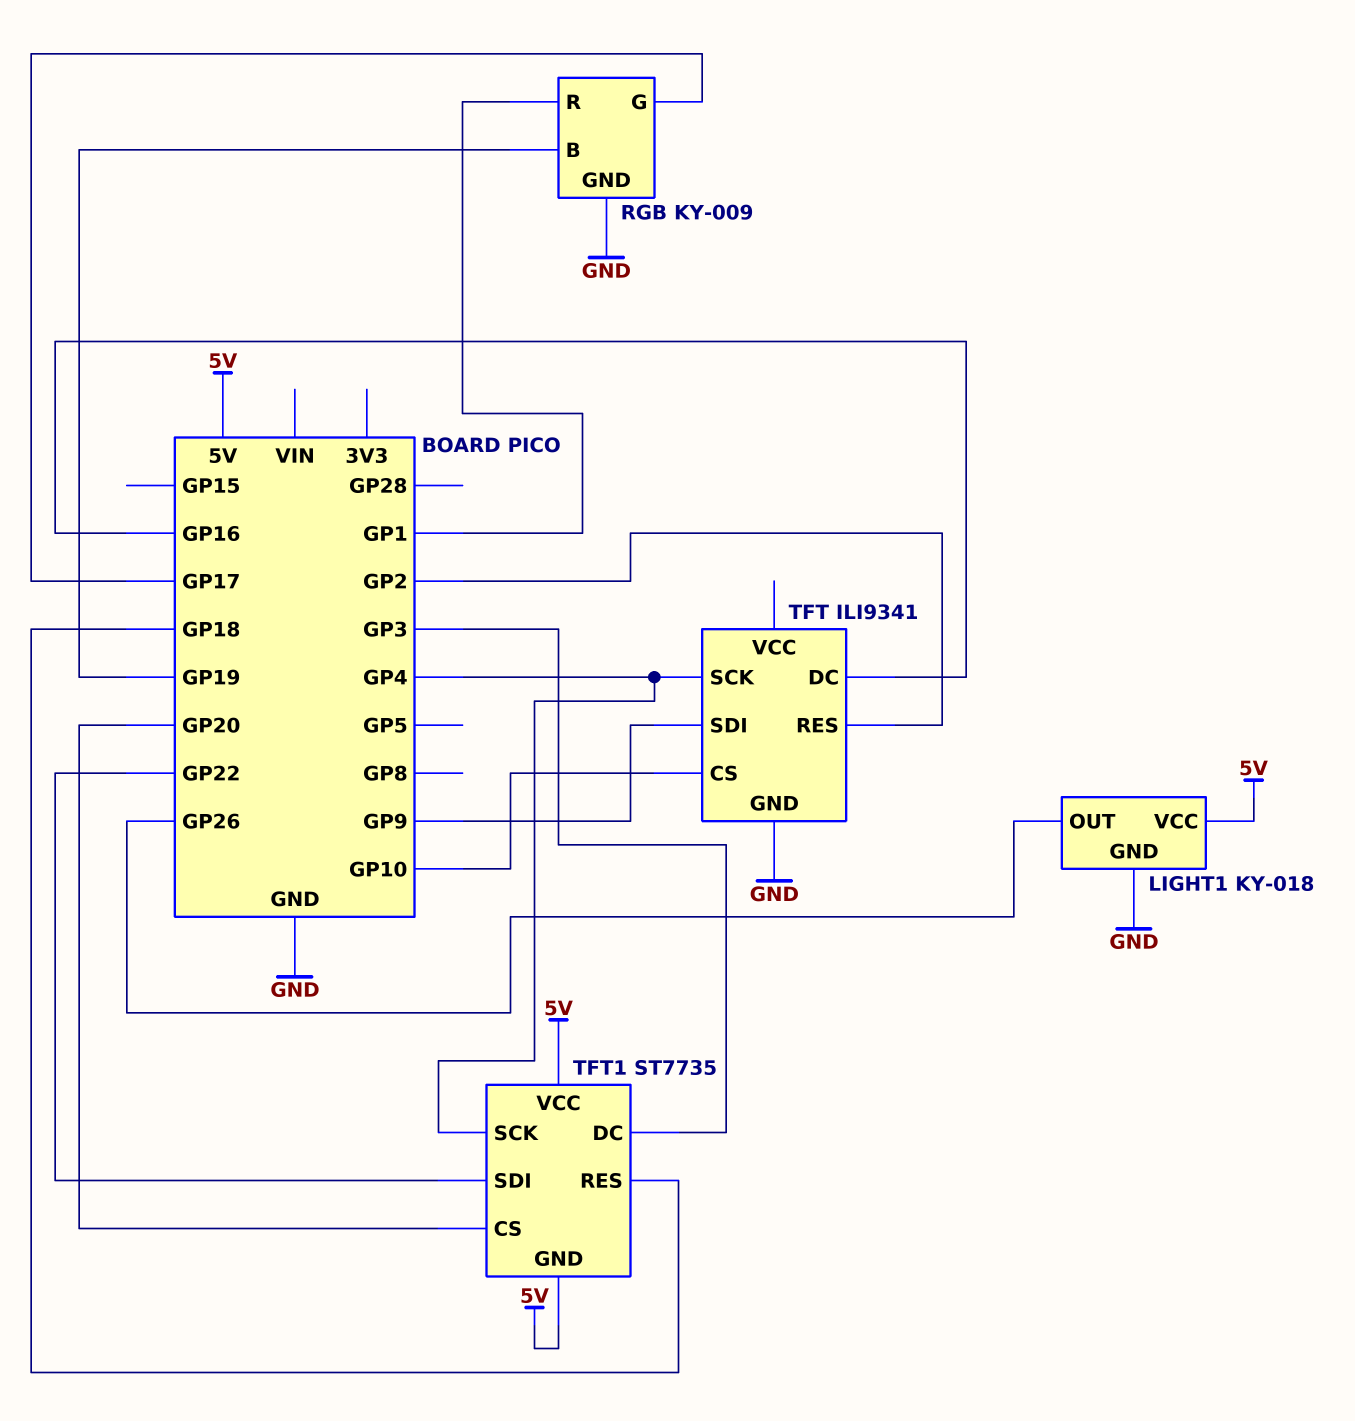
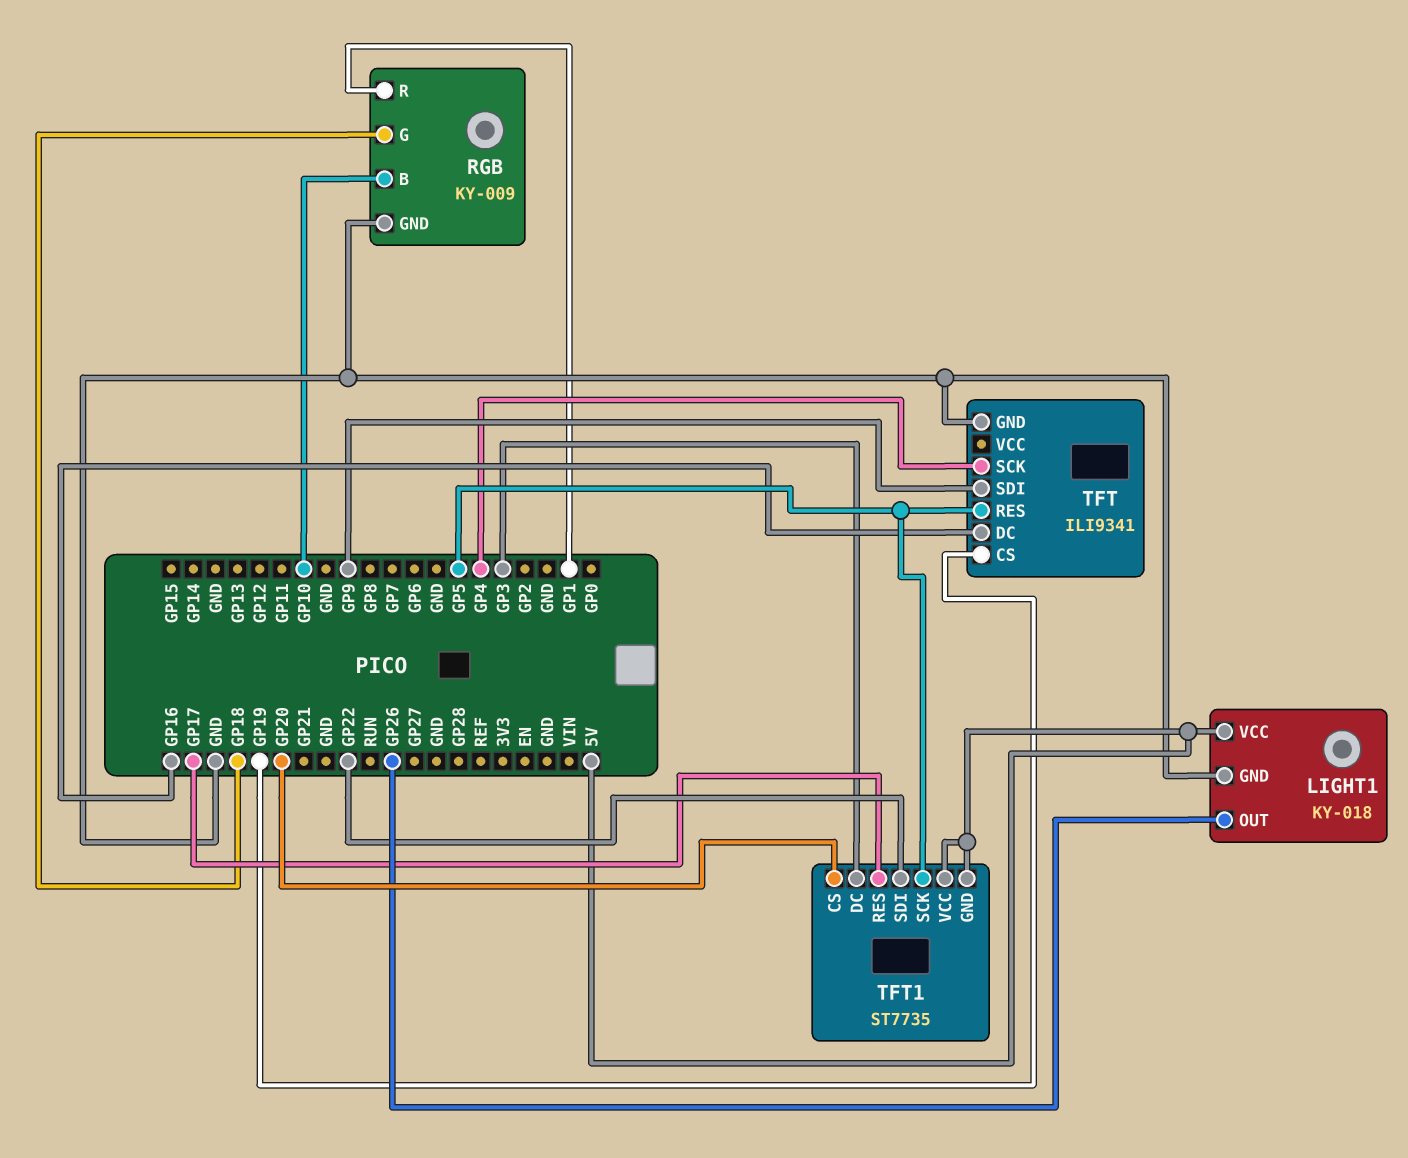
RGB pin B: GP19 -> GP10
RGB pin G: GP17 -> GP18
TFT pin CS: GP10 -> GP19
TFT pin RES: GP2 -> GP5
TFT1 pin RES: GP18 -> GP17
TFT1 pin SCK: GP4 -> GP5

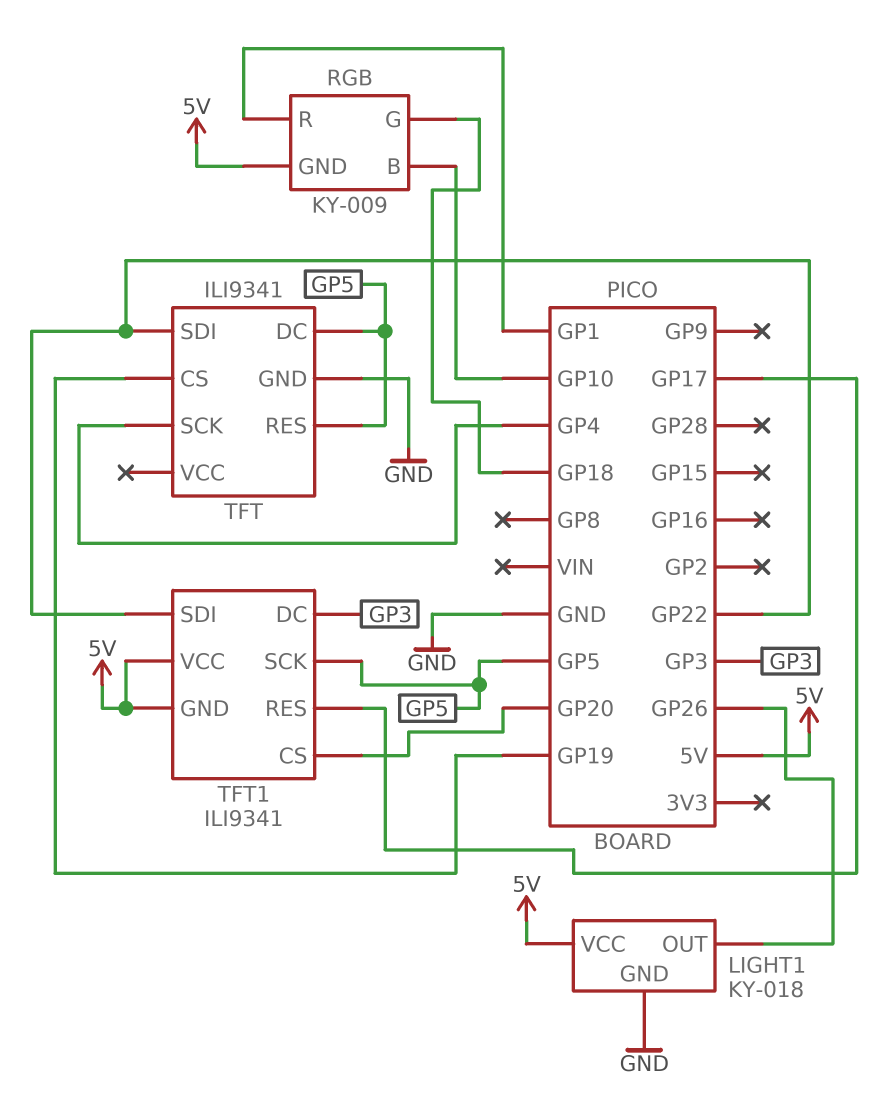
RGB pin GND: GND -> 5V
TFT pin DC: GP16 -> GP5
TFT pin SDI: GP9 -> GP22
TFT1: ST7735 -> ILI9341

